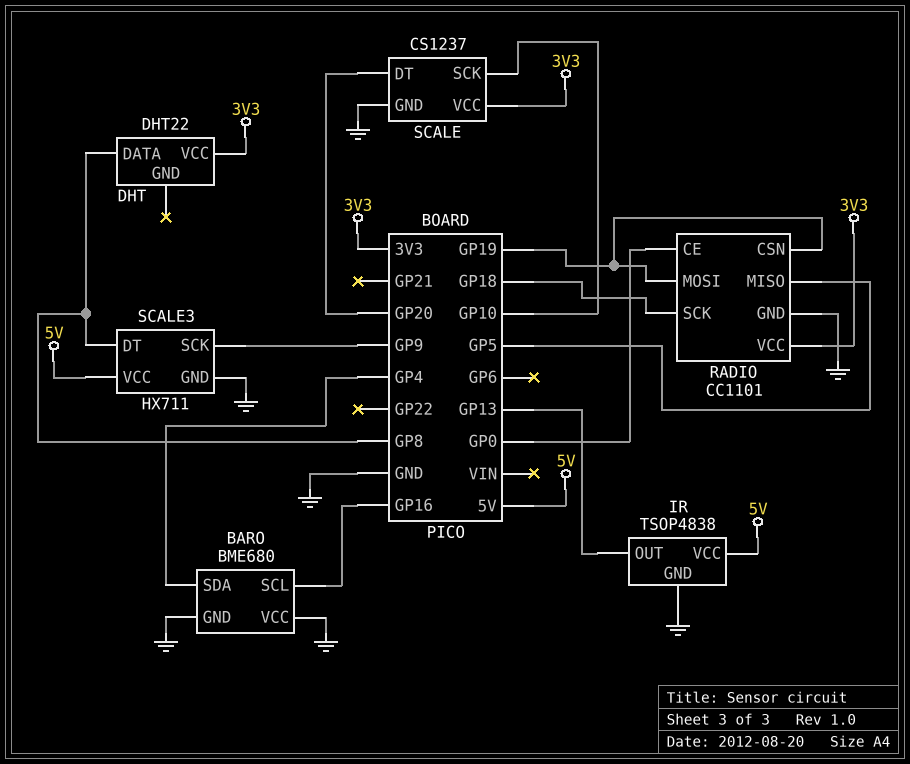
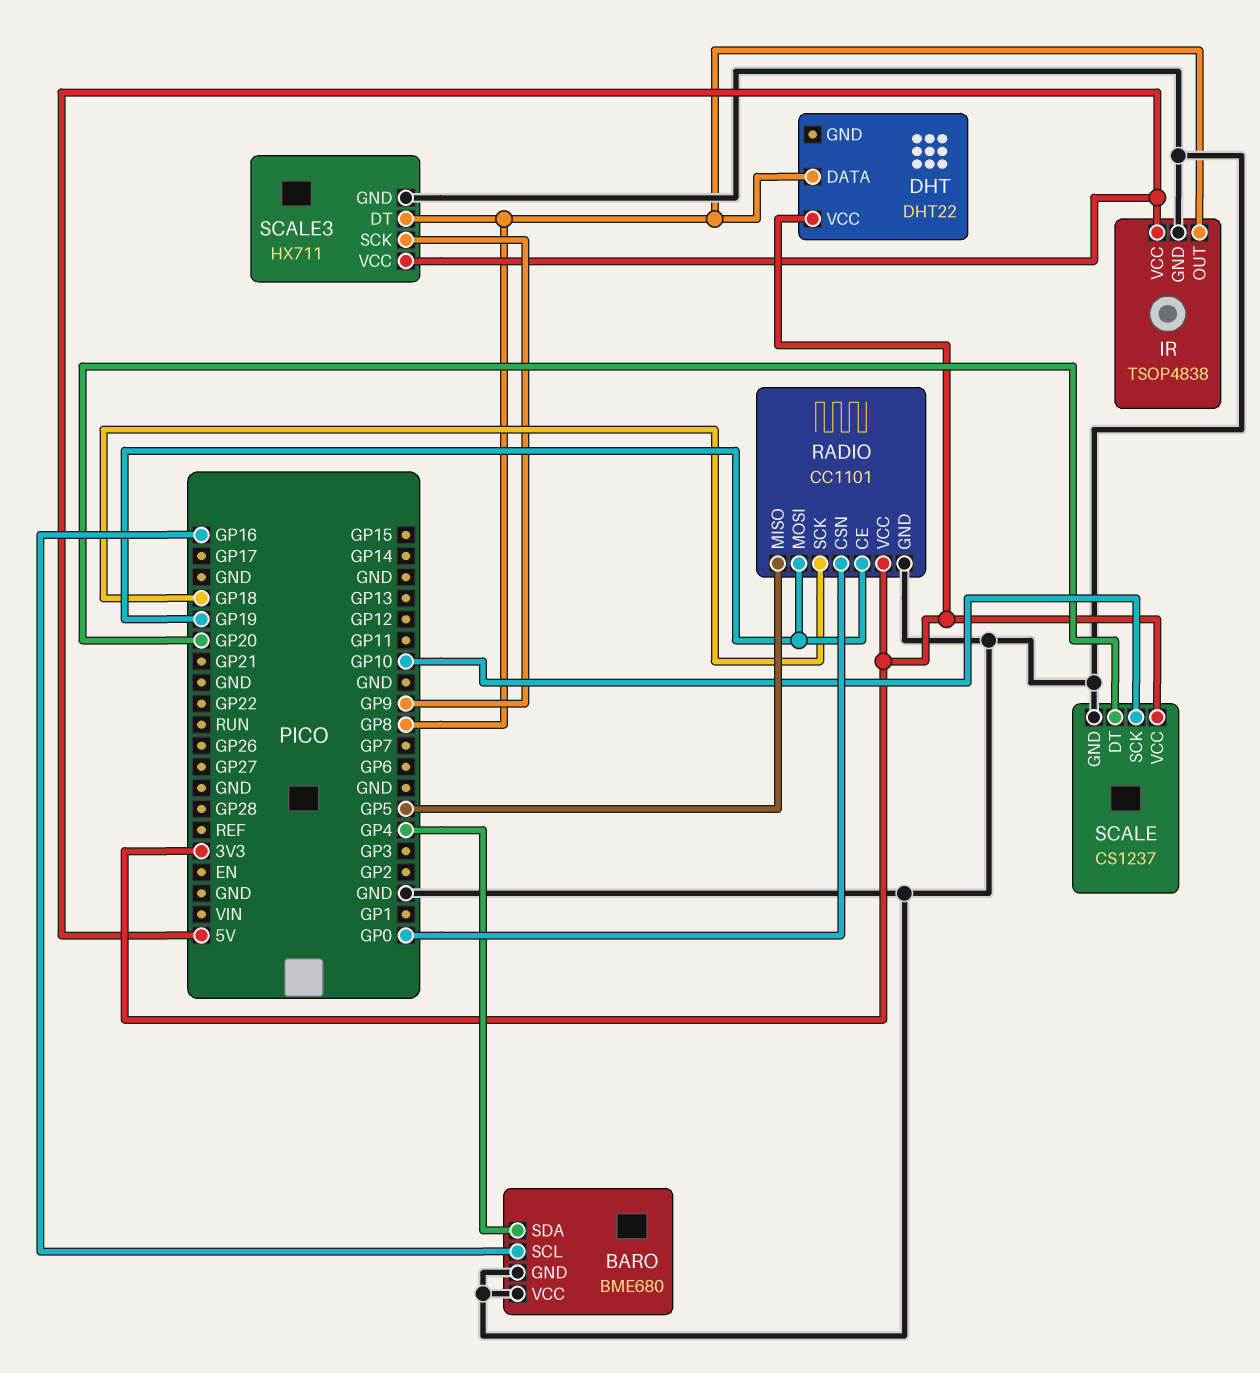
IR pin OUT: GP13 -> GP8
RADIO pin CE: GP0 -> GP19
RADIO pin CSN: GP19 -> GP0

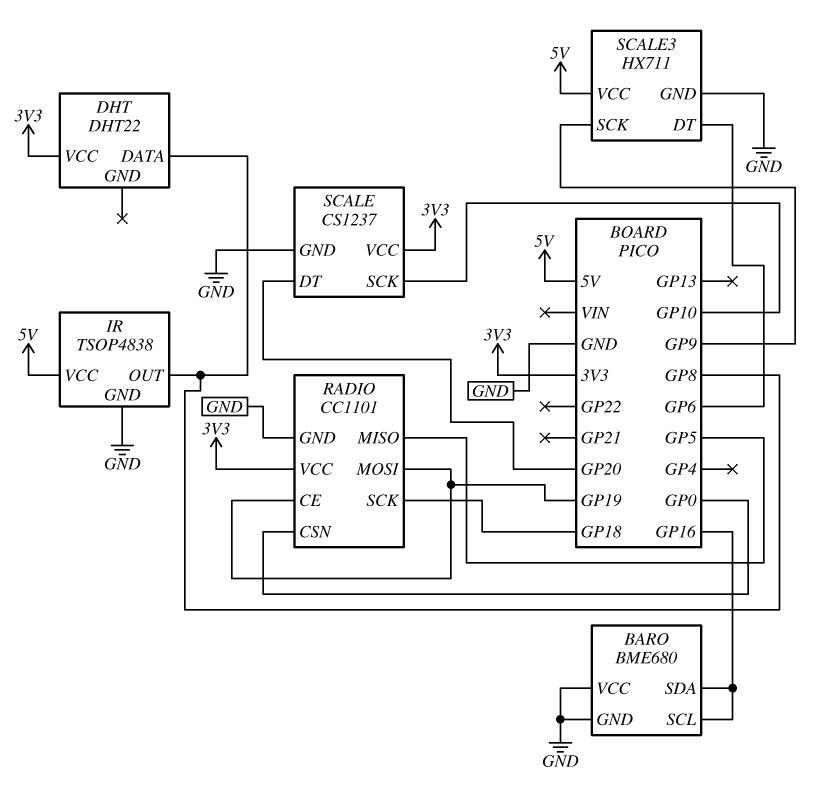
BARO pin SDA: GP4 -> GP16
SCALE3 pin DT: GP8 -> GP6

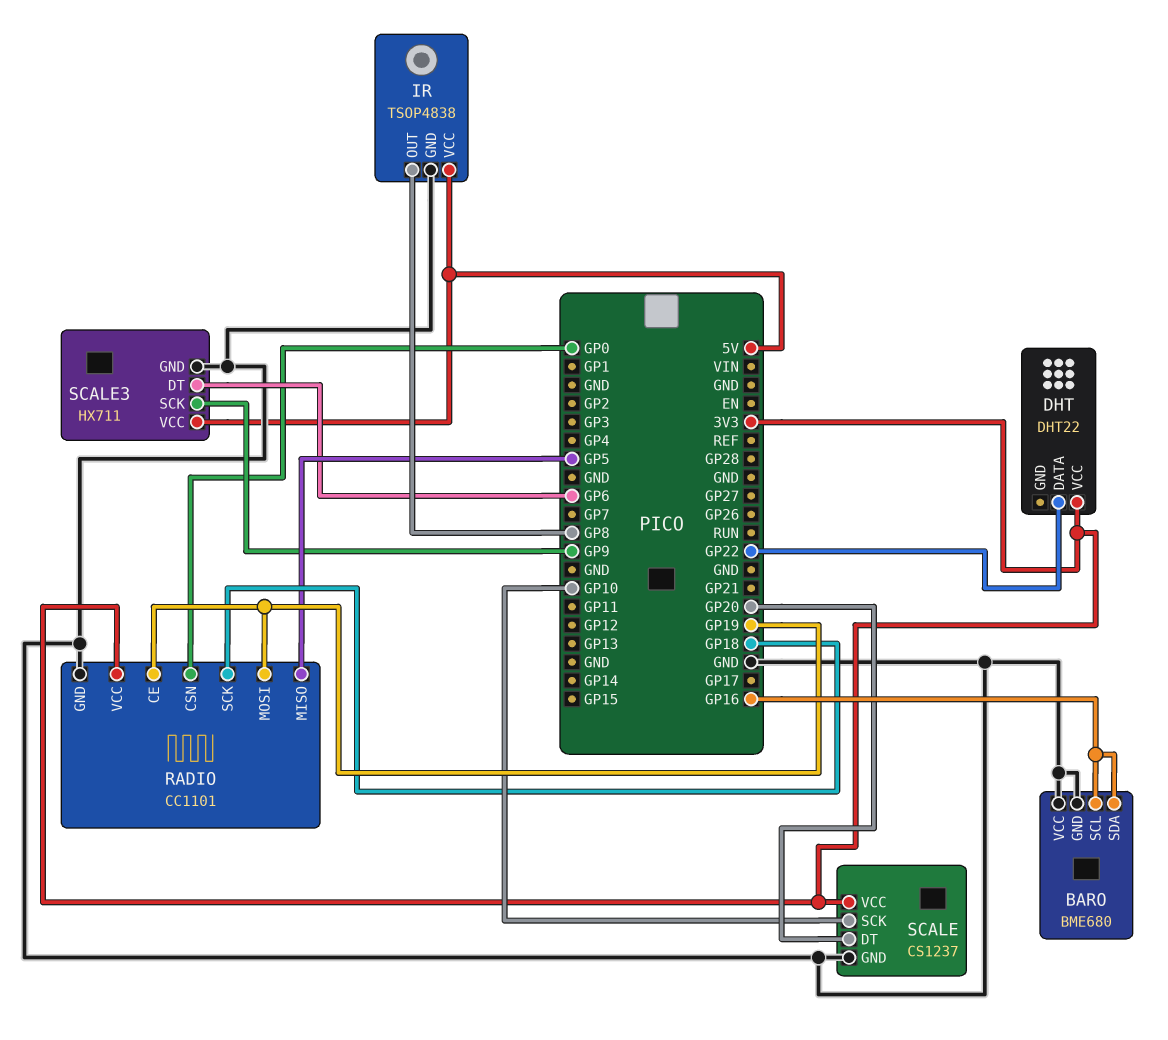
DHT pin DATA: GP8 -> GP22

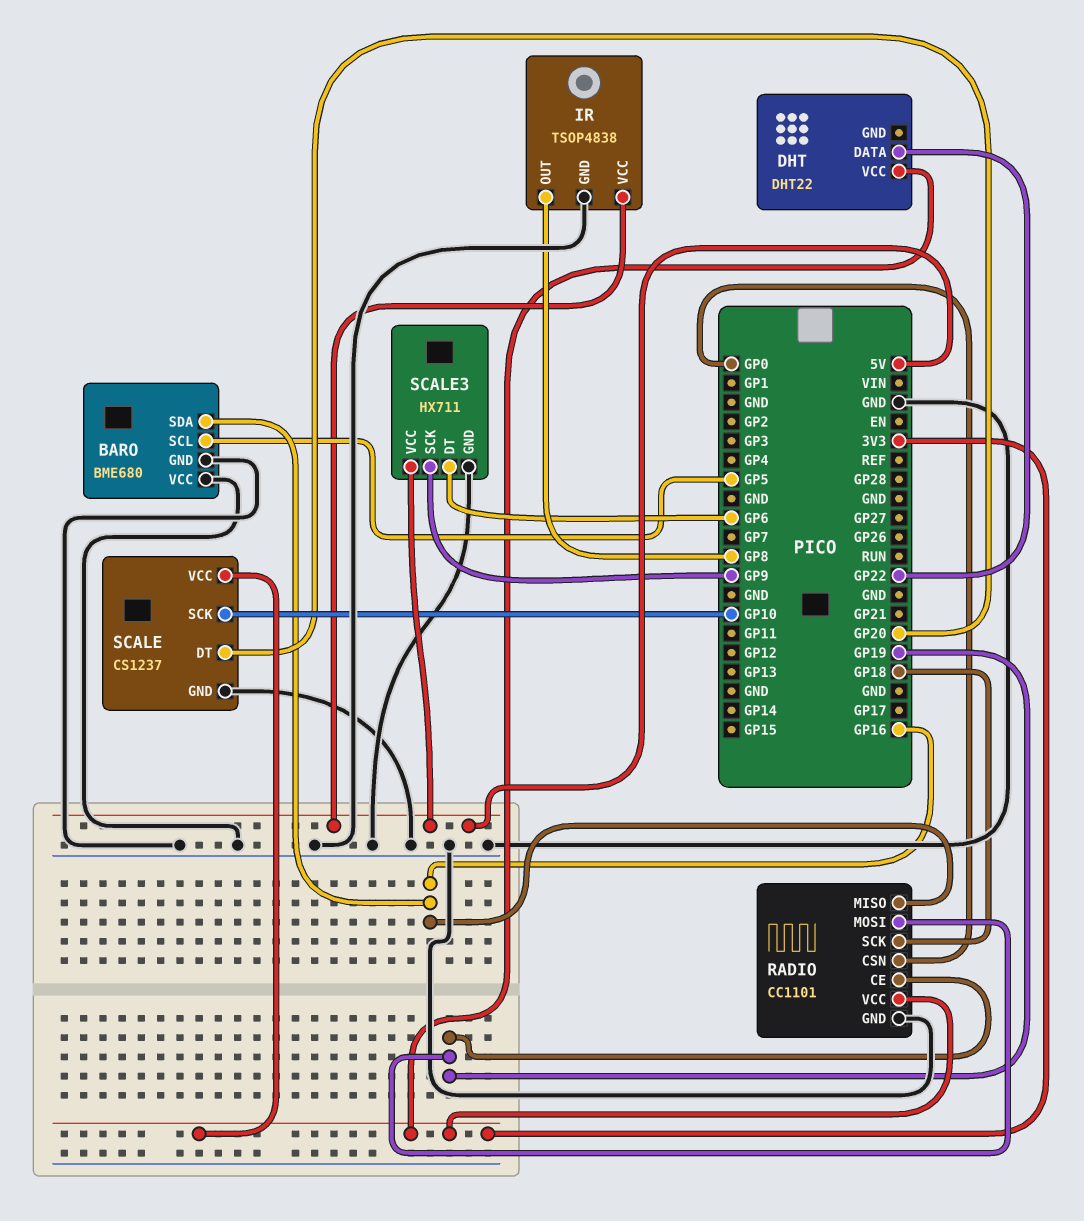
BARO pin SCL: GP16 -> GP5
RADIO pin MISO: GP5 -> GP16

